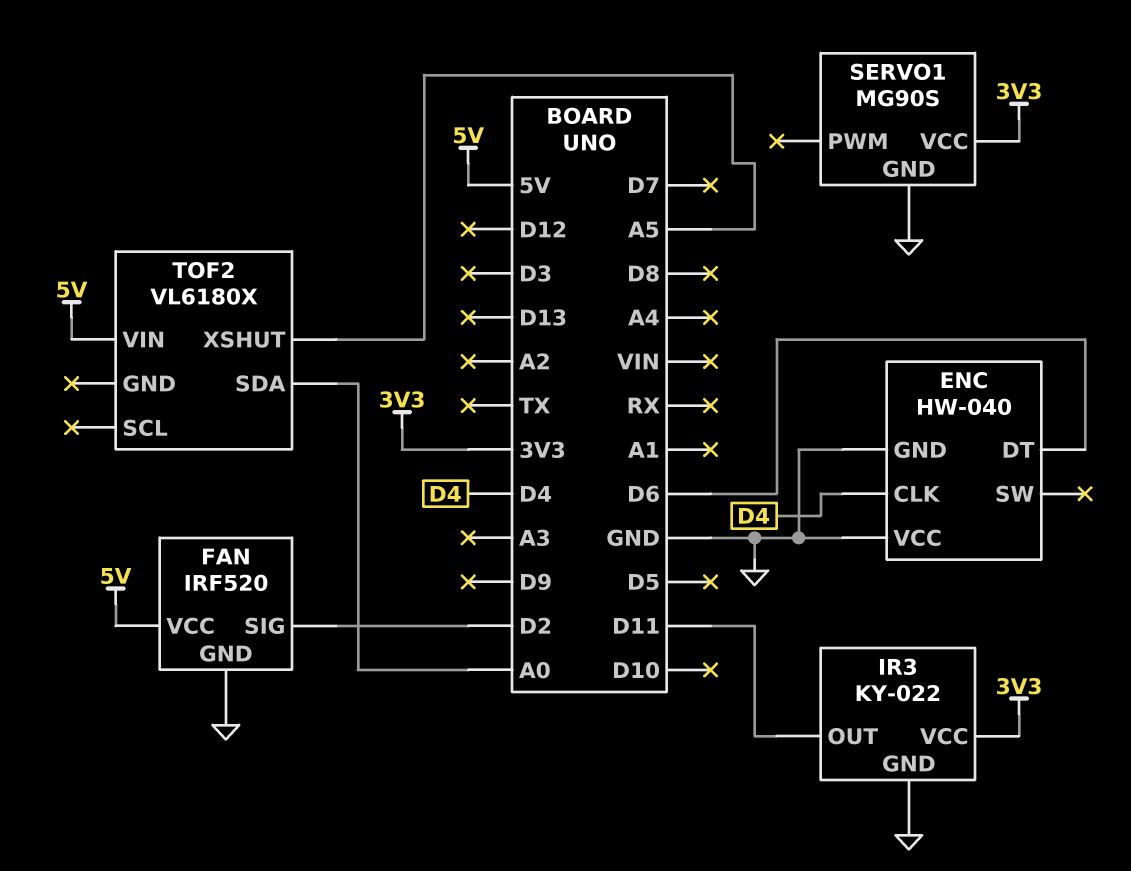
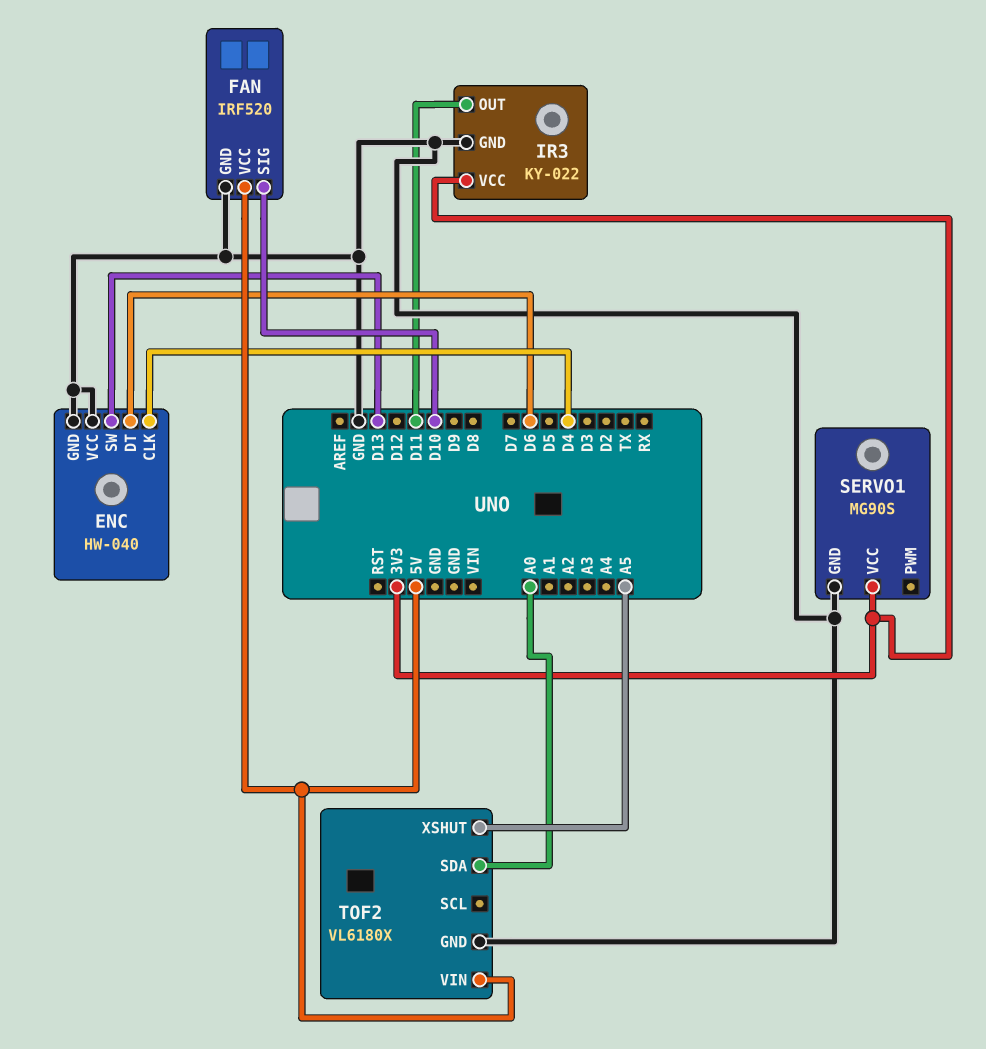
ENC pin SW: none -> D13
FAN pin SIG: D2 -> D10
TOF2 pin GND: none -> GND

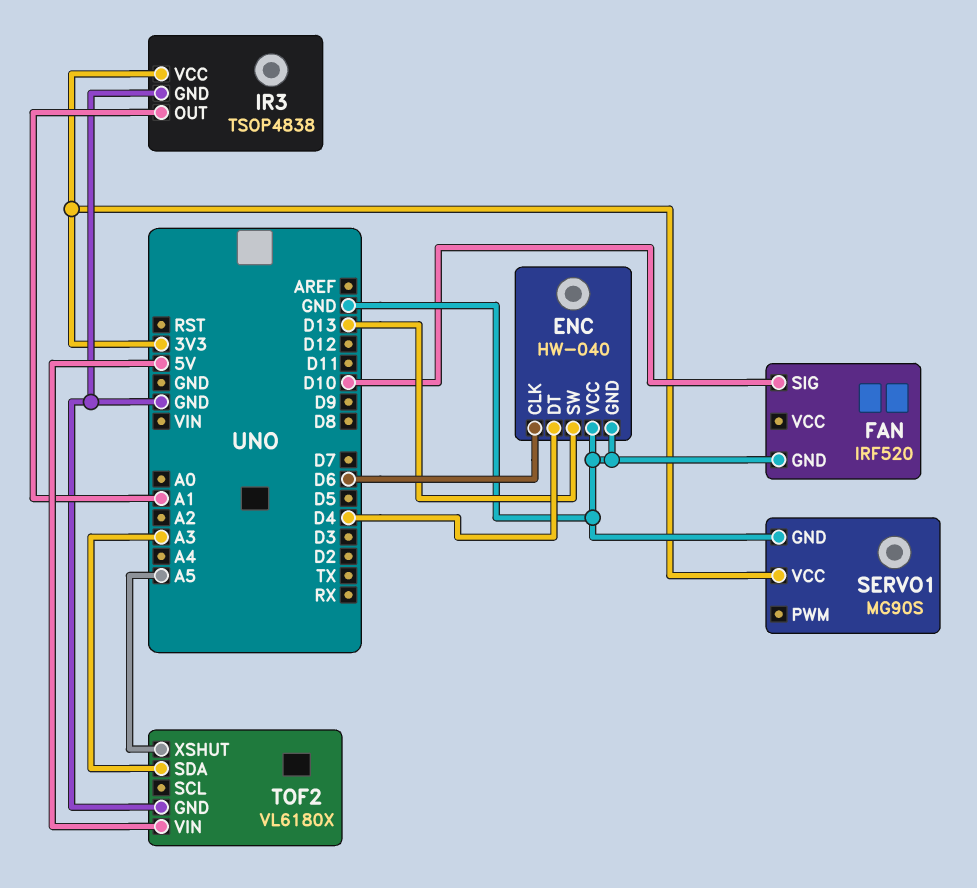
ENC pin CLK: D4 -> D6
ENC pin DT: D6 -> D4
FAN pin VCC: 5V -> none
IR3: KY-022 -> TSOP4838
IR3 pin OUT: D11 -> A1
TOF2 pin SDA: A0 -> A3

